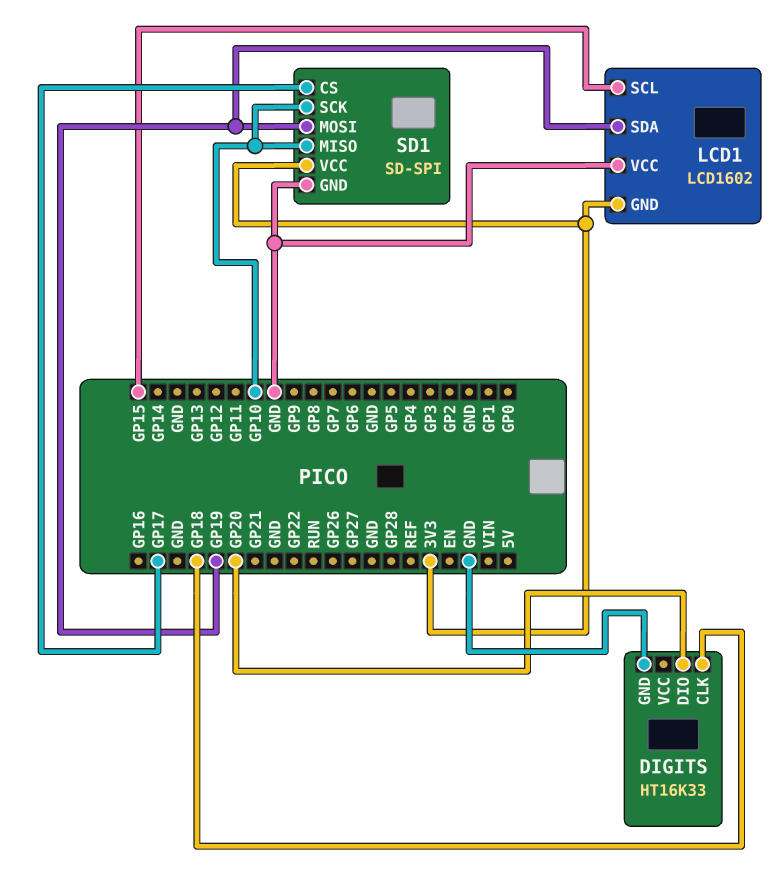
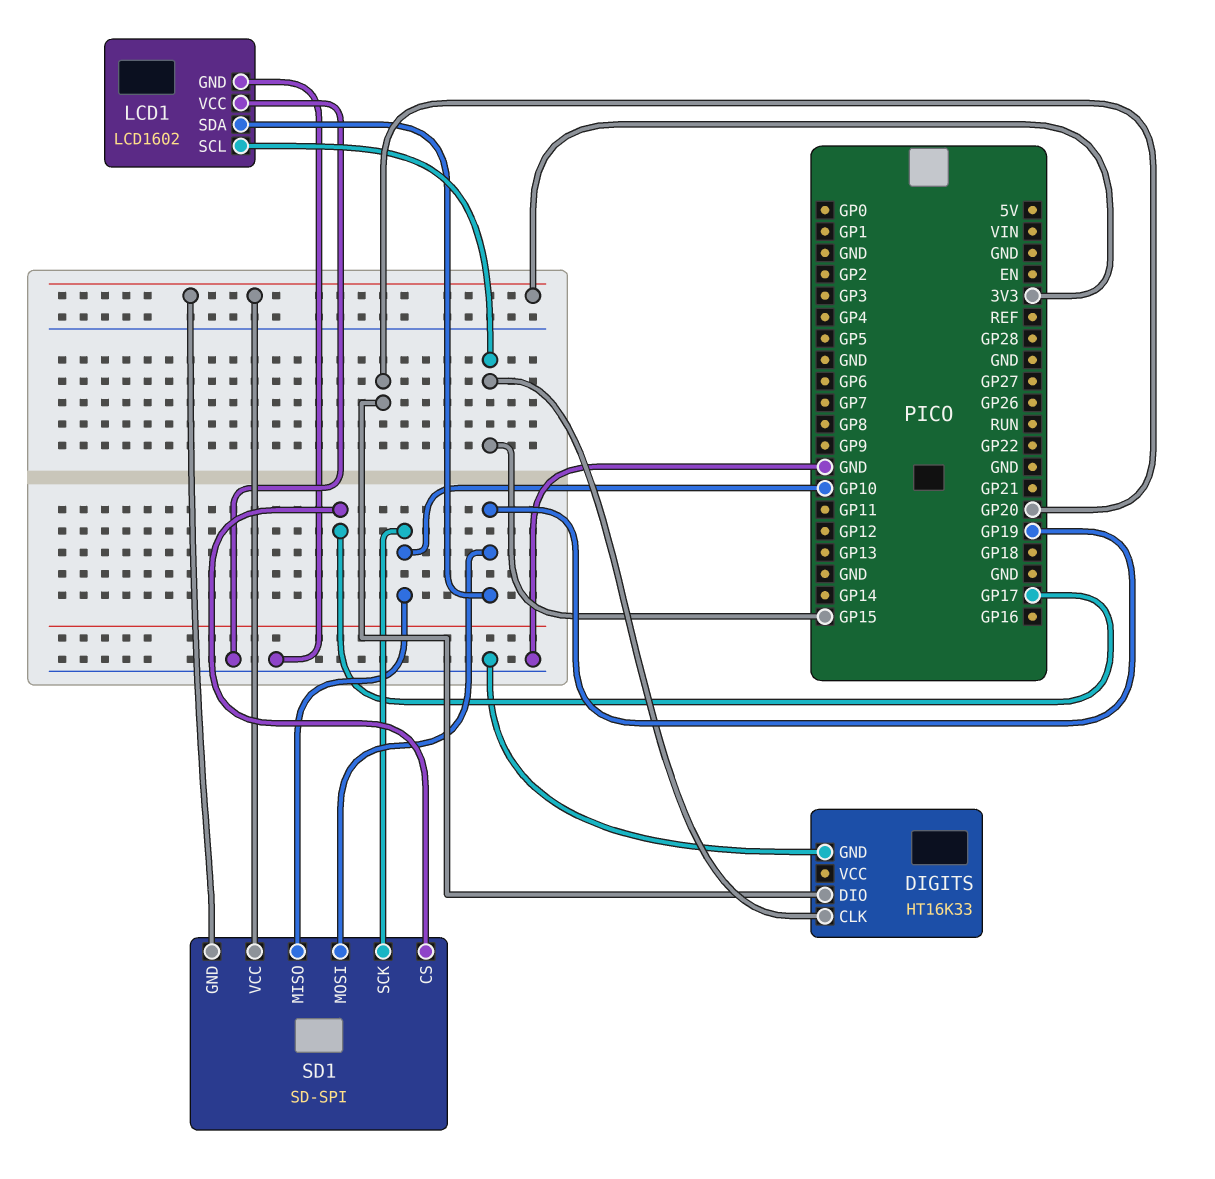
DIGITS pin CLK: GP18 -> GP15
LCD1 pin GND: 3V3 -> GND
SD1 pin GND: GND -> 3V3

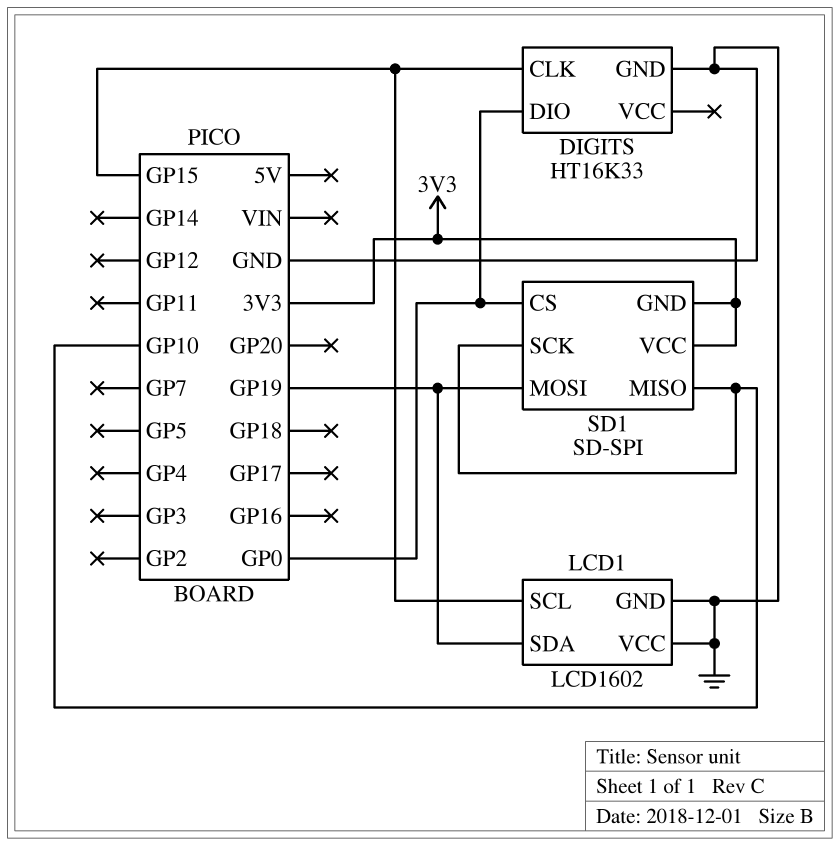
DIGITS pin DIO: GP20 -> GP0
SD1 pin CS: GP17 -> GP0

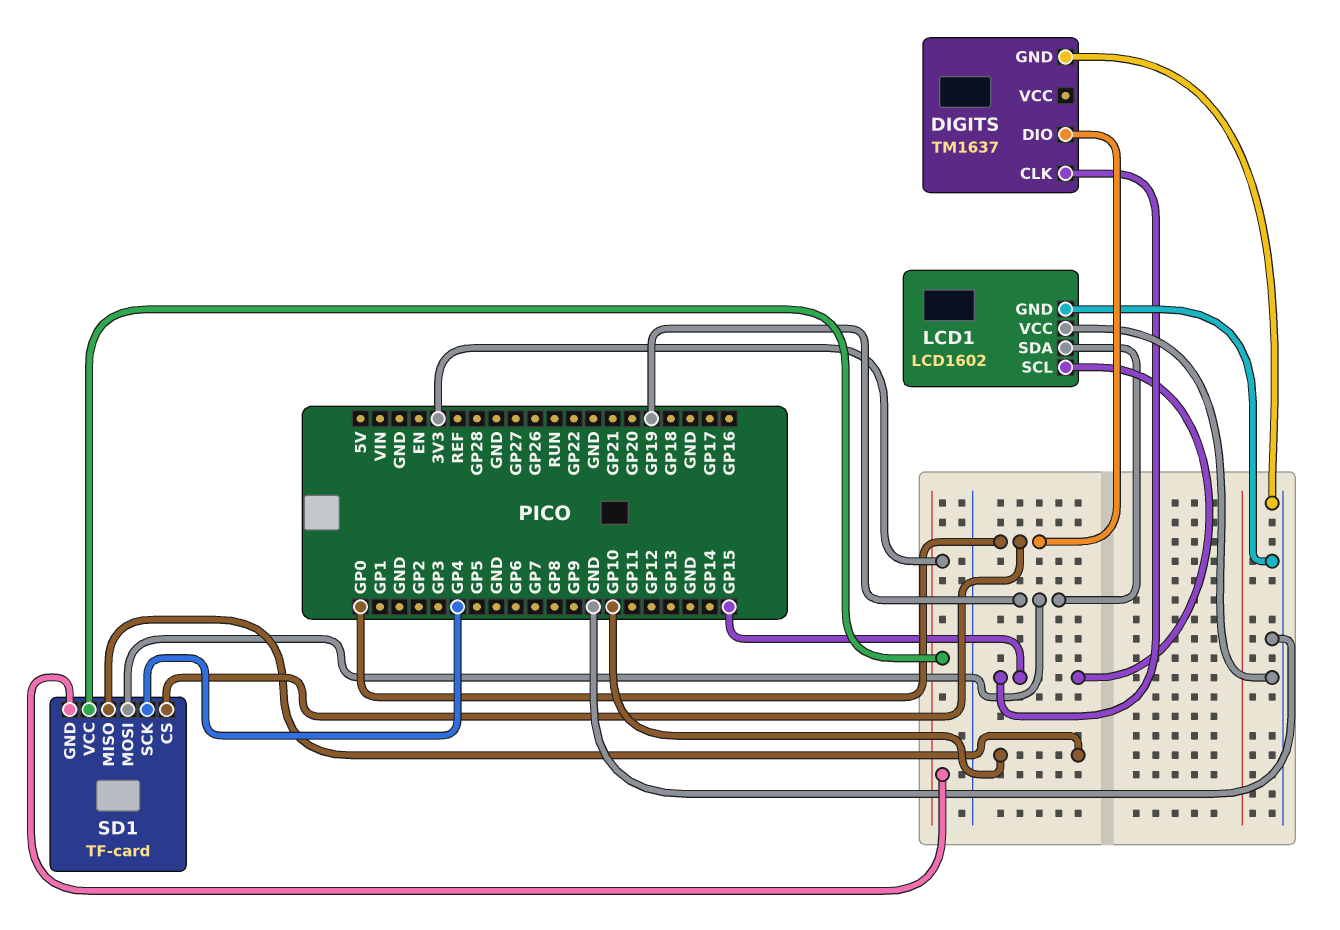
DIGITS: HT16K33 -> TM1637
SD1: SD-SPI -> TF-card
SD1 pin SCK: GP10 -> GP4

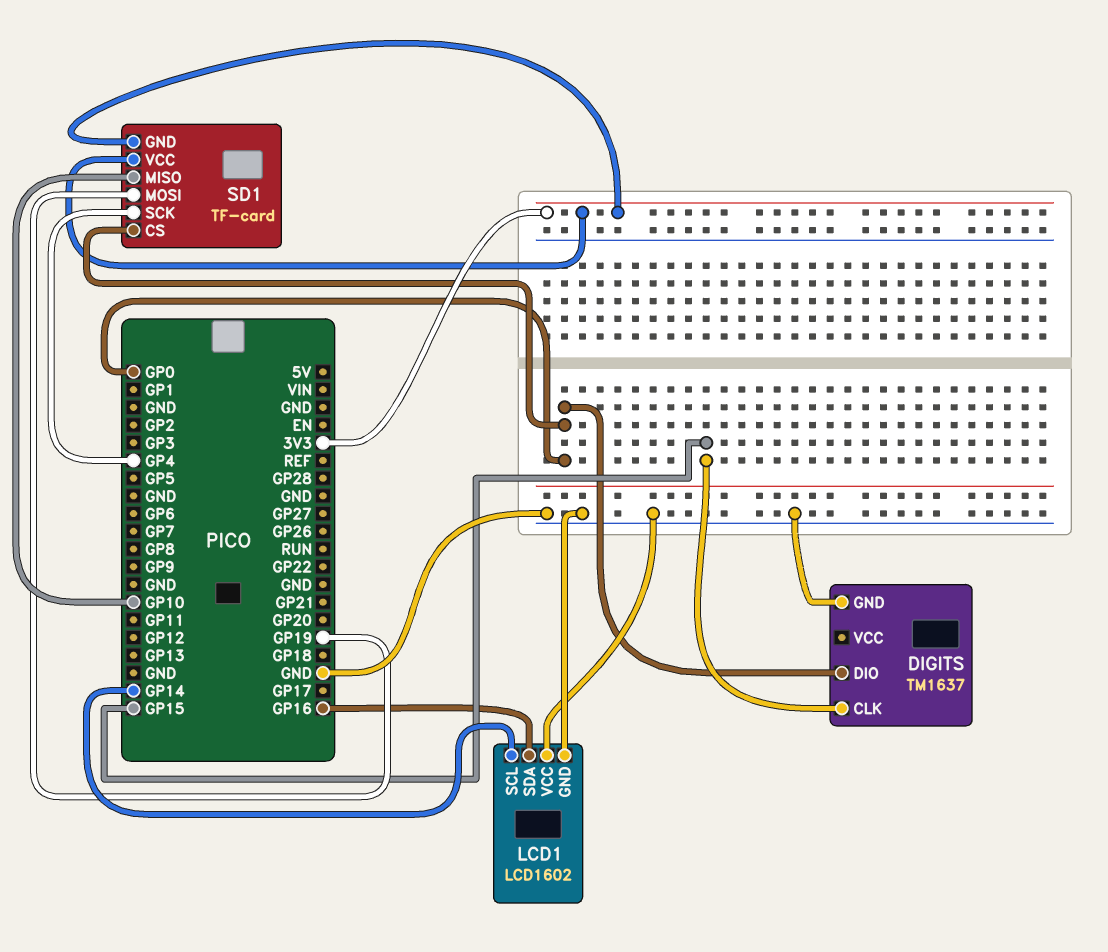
LCD1 pin SCL: GP15 -> GP14
LCD1 pin SDA: GP19 -> GP16

